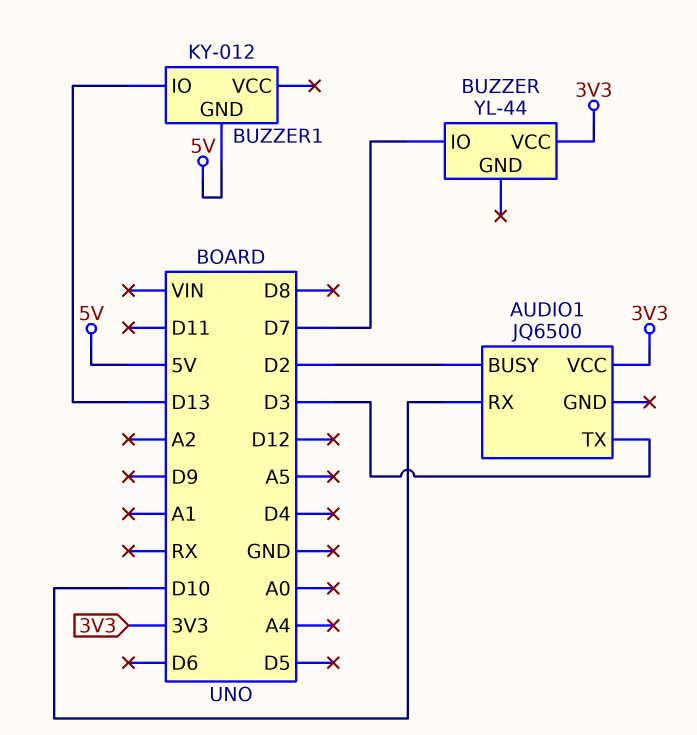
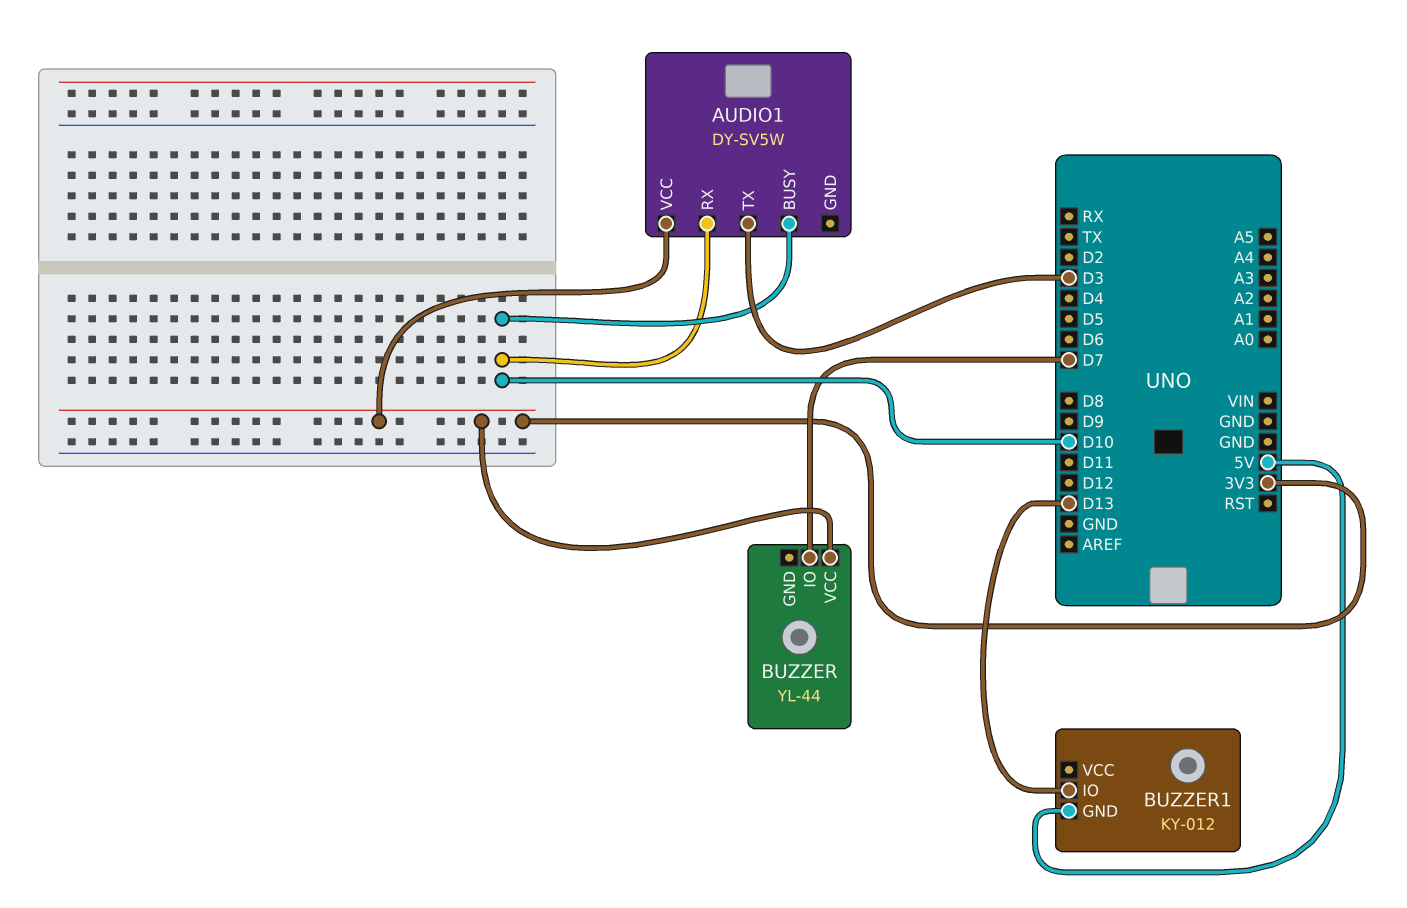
AUDIO1: JQ6500 -> DY-SV5W
AUDIO1 pin BUSY: D2 -> D10

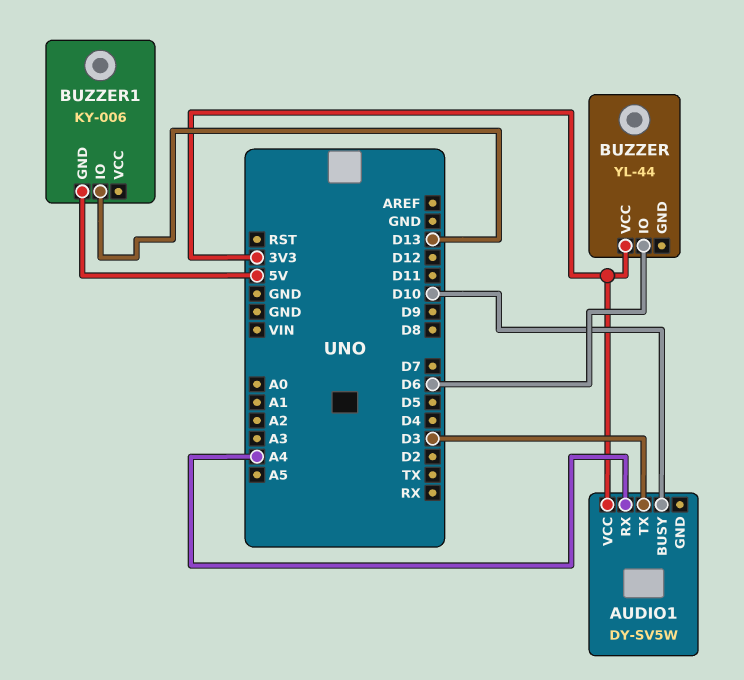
AUDIO1 pin RX: D10 -> A4
BUZZER pin IO: D7 -> D6
BUZZER1: KY-012 -> KY-006

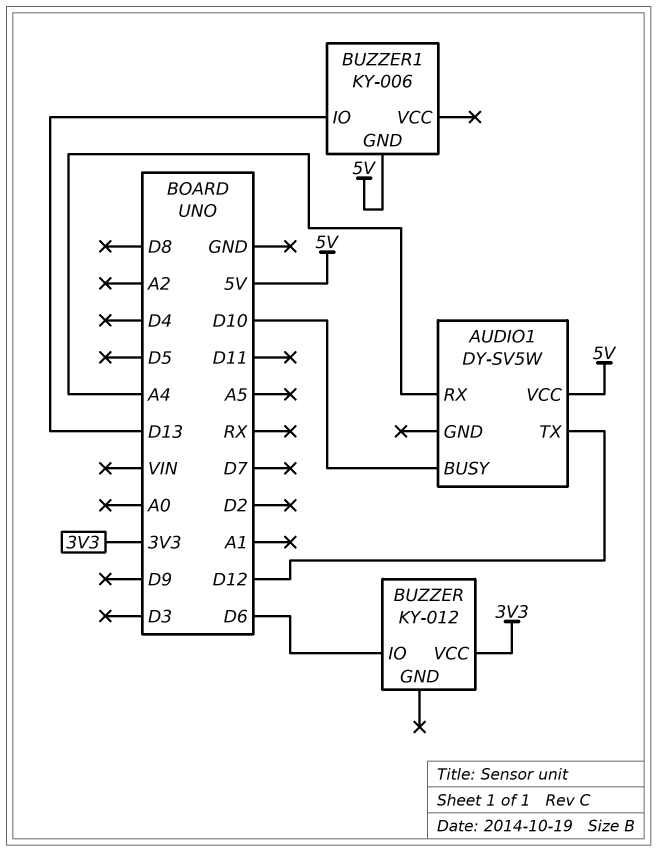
AUDIO1 pin TX: D3 -> D12
AUDIO1 pin VCC: 3V3 -> 5V
BUZZER: YL-44 -> KY-012

